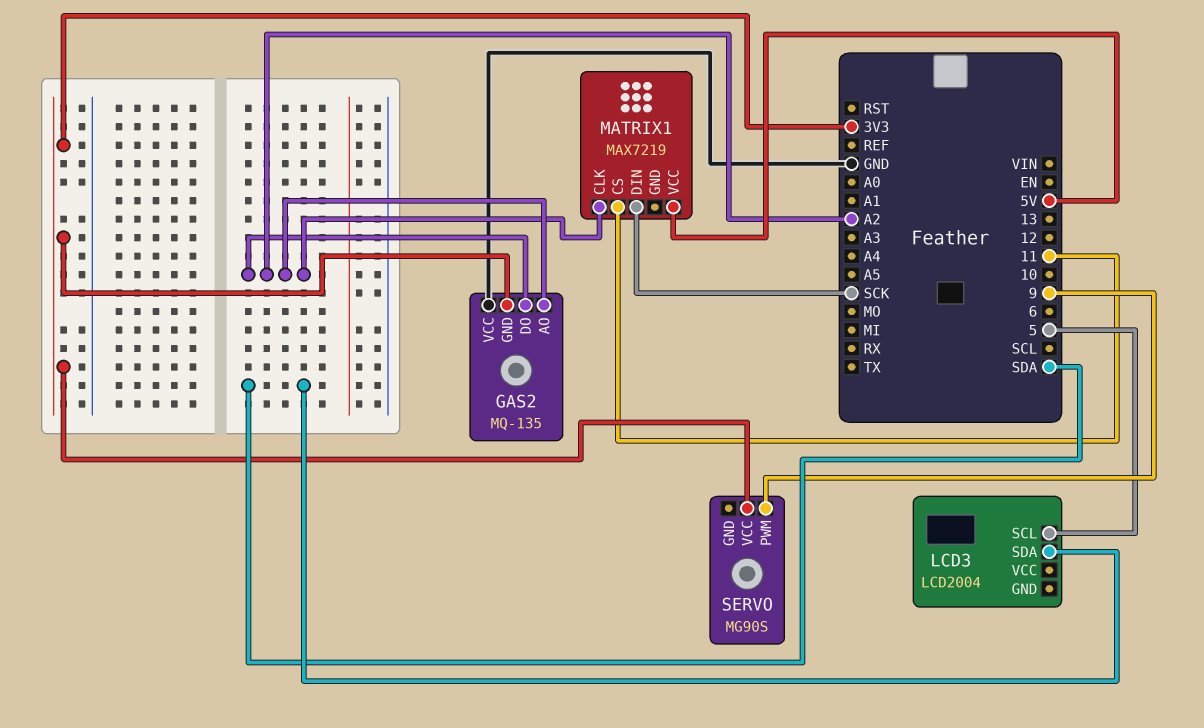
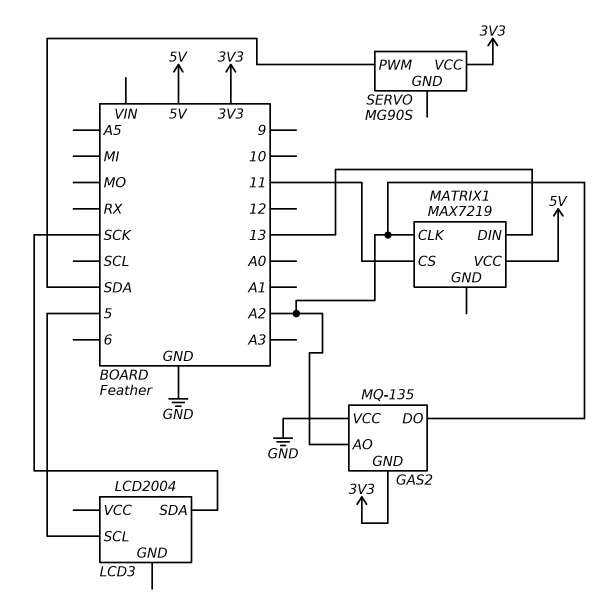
LCD3 pin SDA: SDA -> SCK
MATRIX1 pin DIN: SCK -> 13
SERVO pin PWM: 9 -> SDA

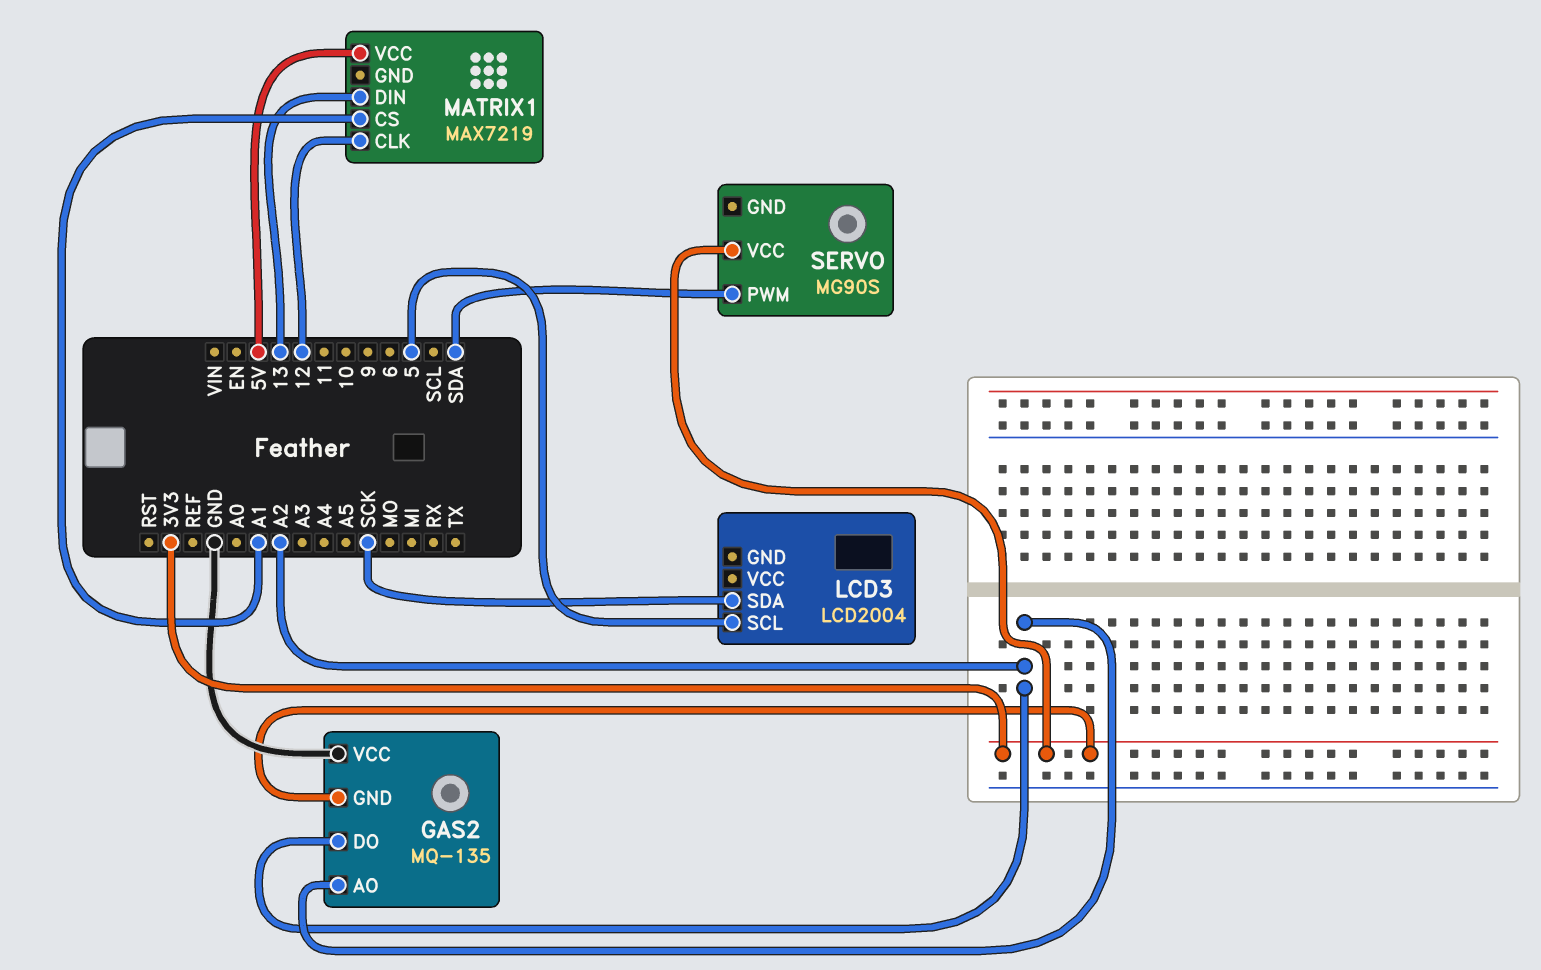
MATRIX1 pin CLK: A2 -> 12
MATRIX1 pin CS: 11 -> A1

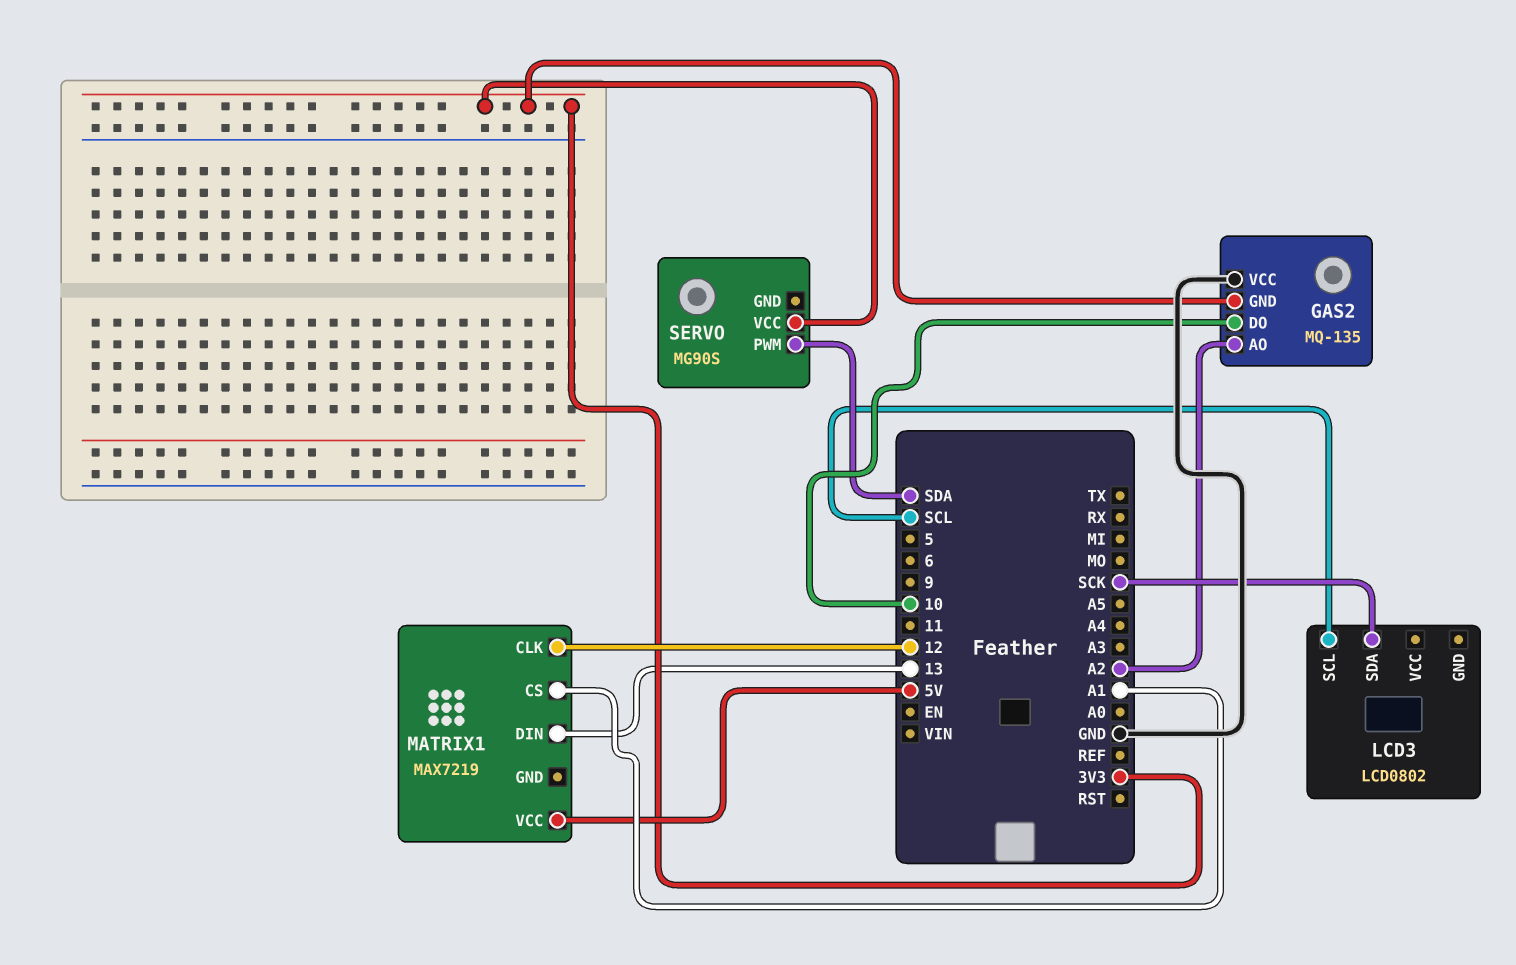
GAS2 pin DO: A2 -> 10
LCD3: LCD2004 -> LCD0802
LCD3 pin SCL: 5 -> SCL

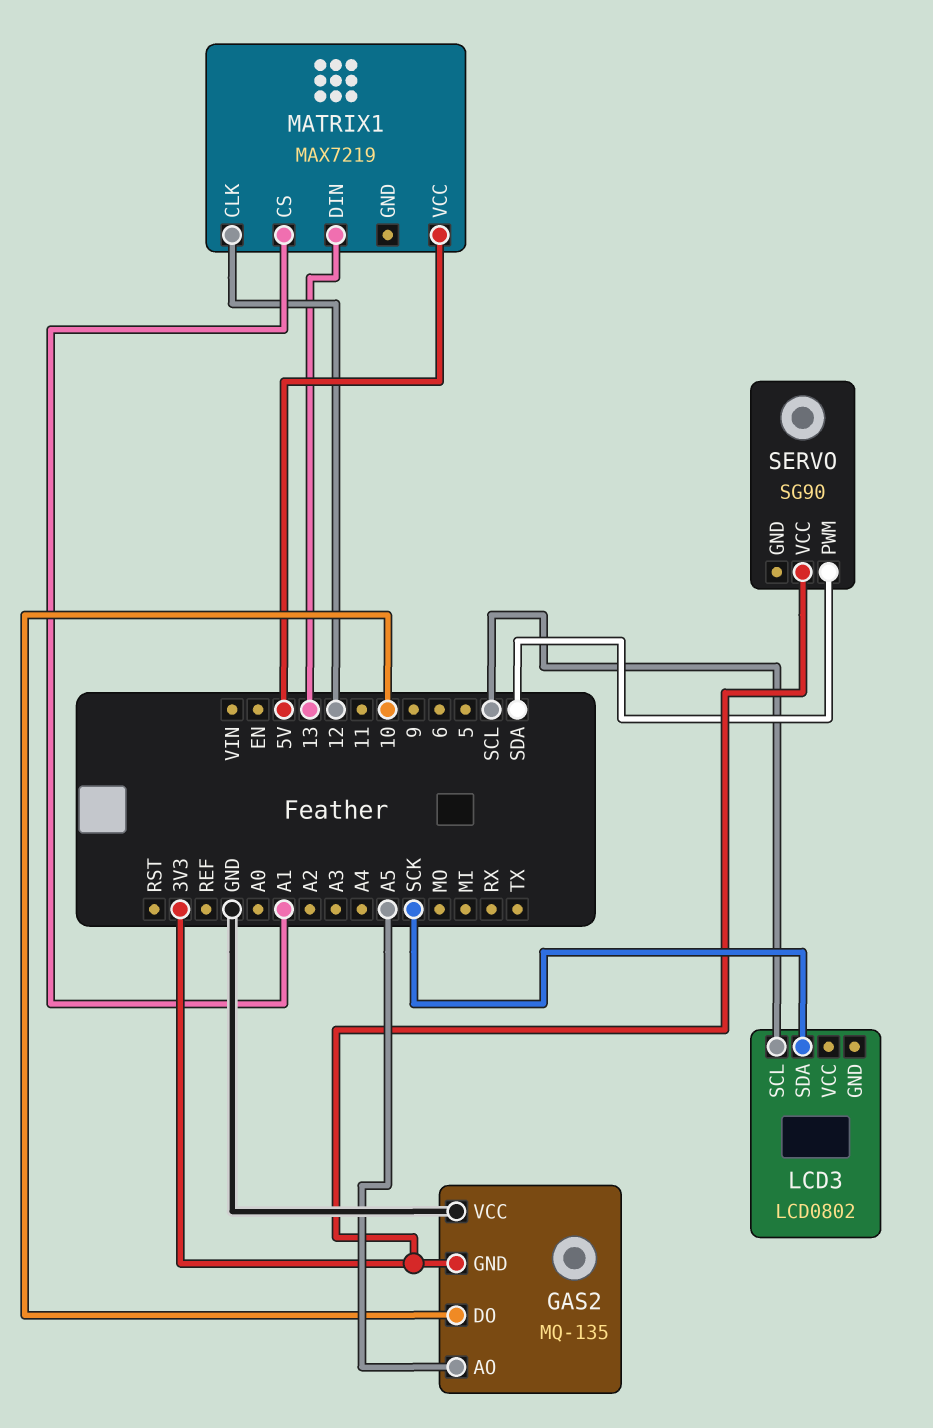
GAS2 pin AO: A2 -> A5
SERVO: MG90S -> SG90

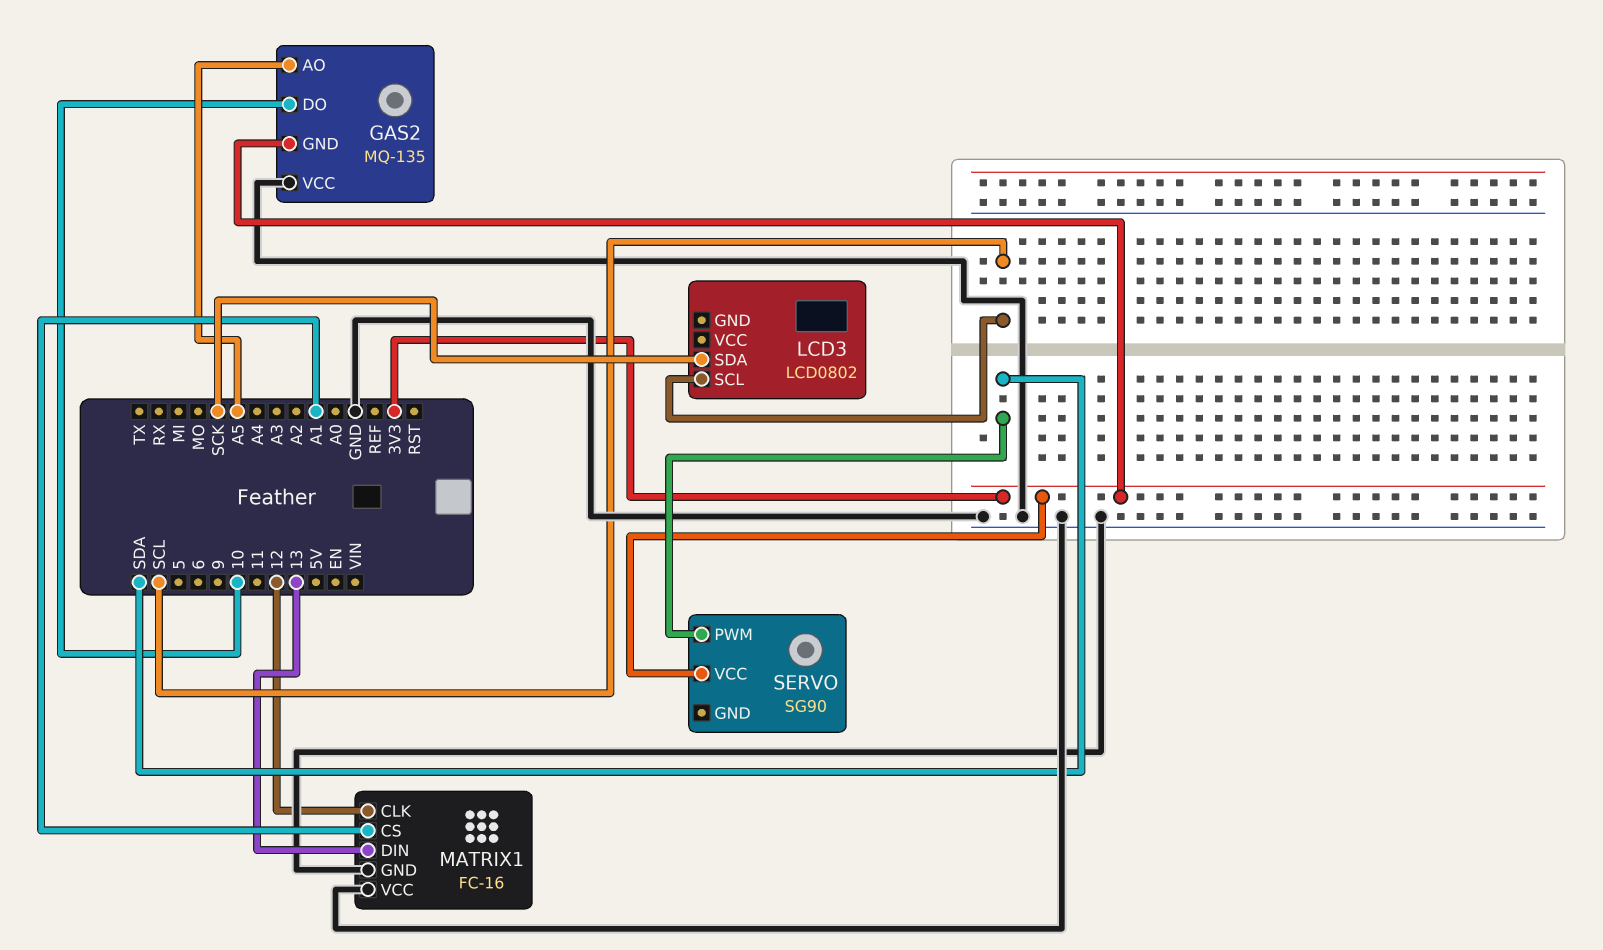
MATRIX1: MAX7219 -> FC-16
MATRIX1 pin GND: none -> GND
MATRIX1 pin VCC: 5V -> GND

